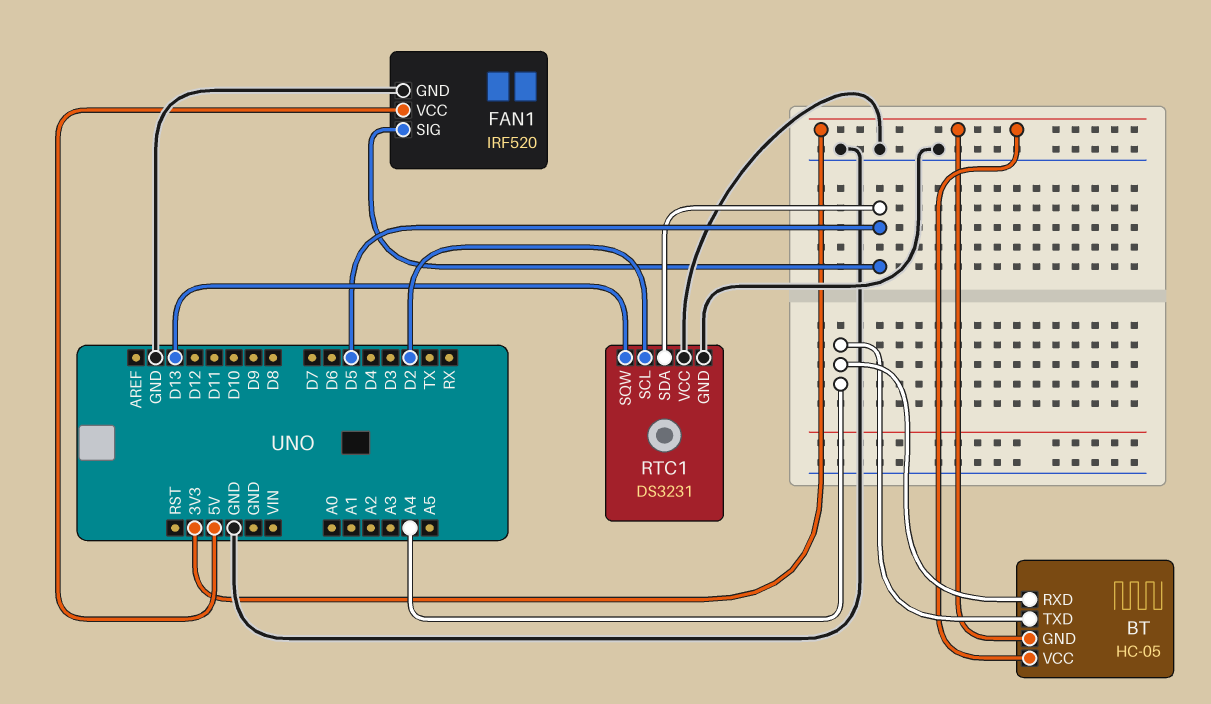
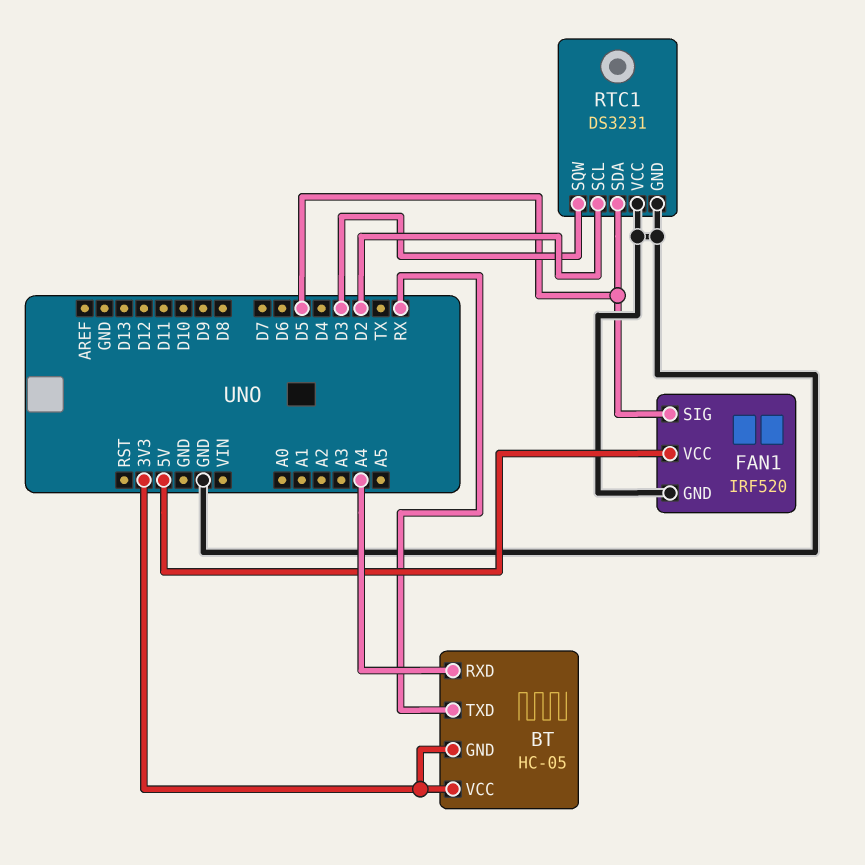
BT pin TXD: A4 -> RX
RTC1 pin SQW: D13 -> D3

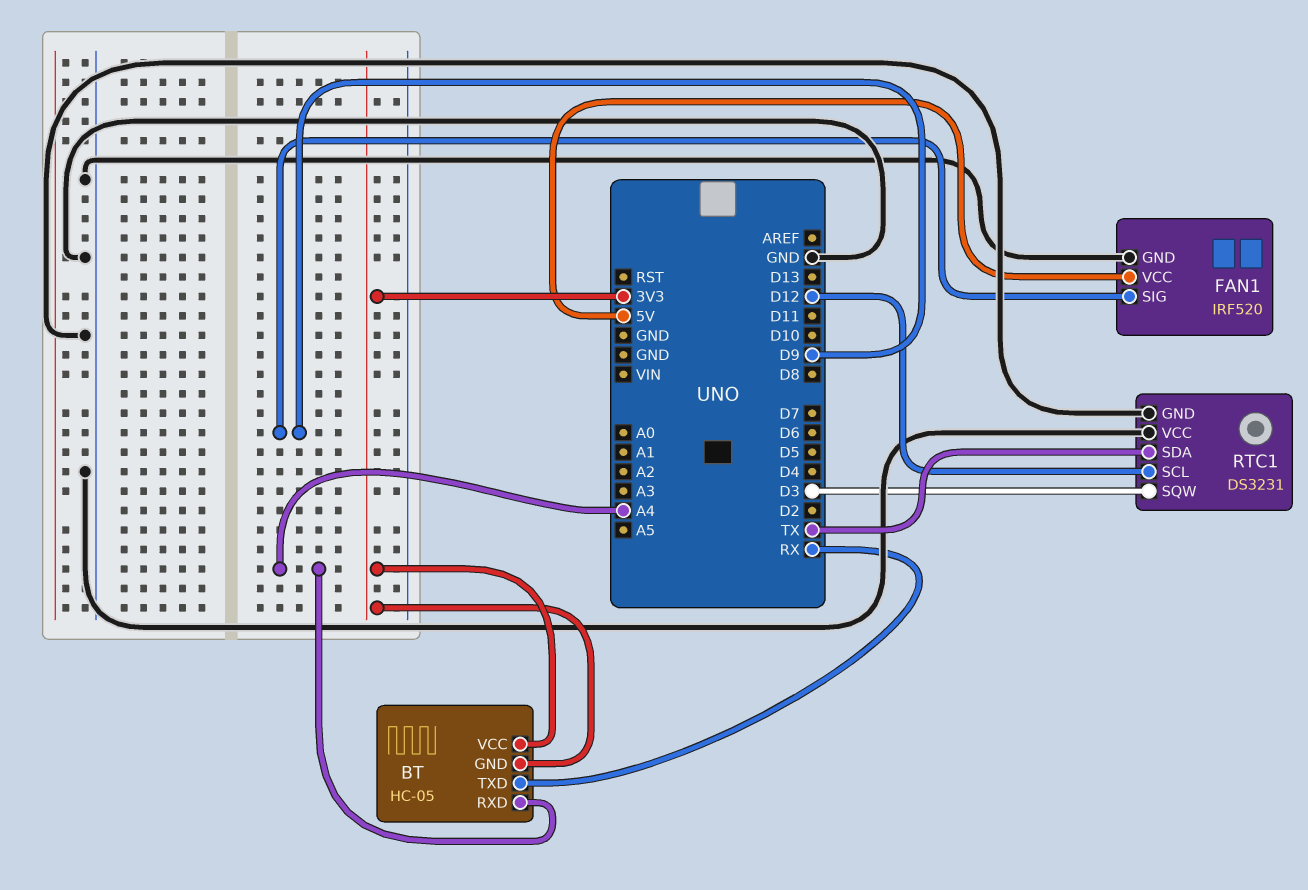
FAN1 pin SIG: D5 -> D9
RTC1 pin SCL: D2 -> D12
RTC1 pin SDA: D5 -> TX

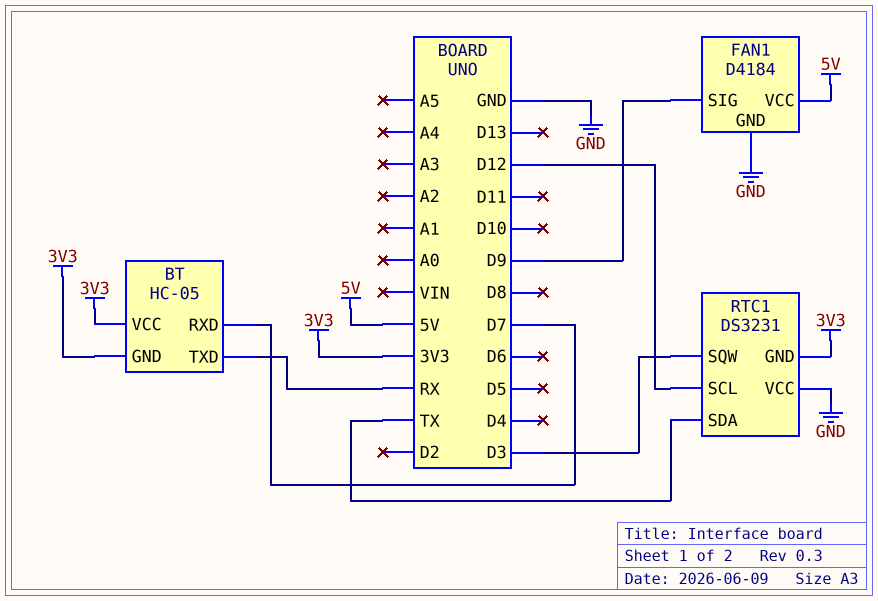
BT pin RXD: A4 -> D7
FAN1: IRF520 -> D4184
RTC1 pin GND: GND -> 3V3

